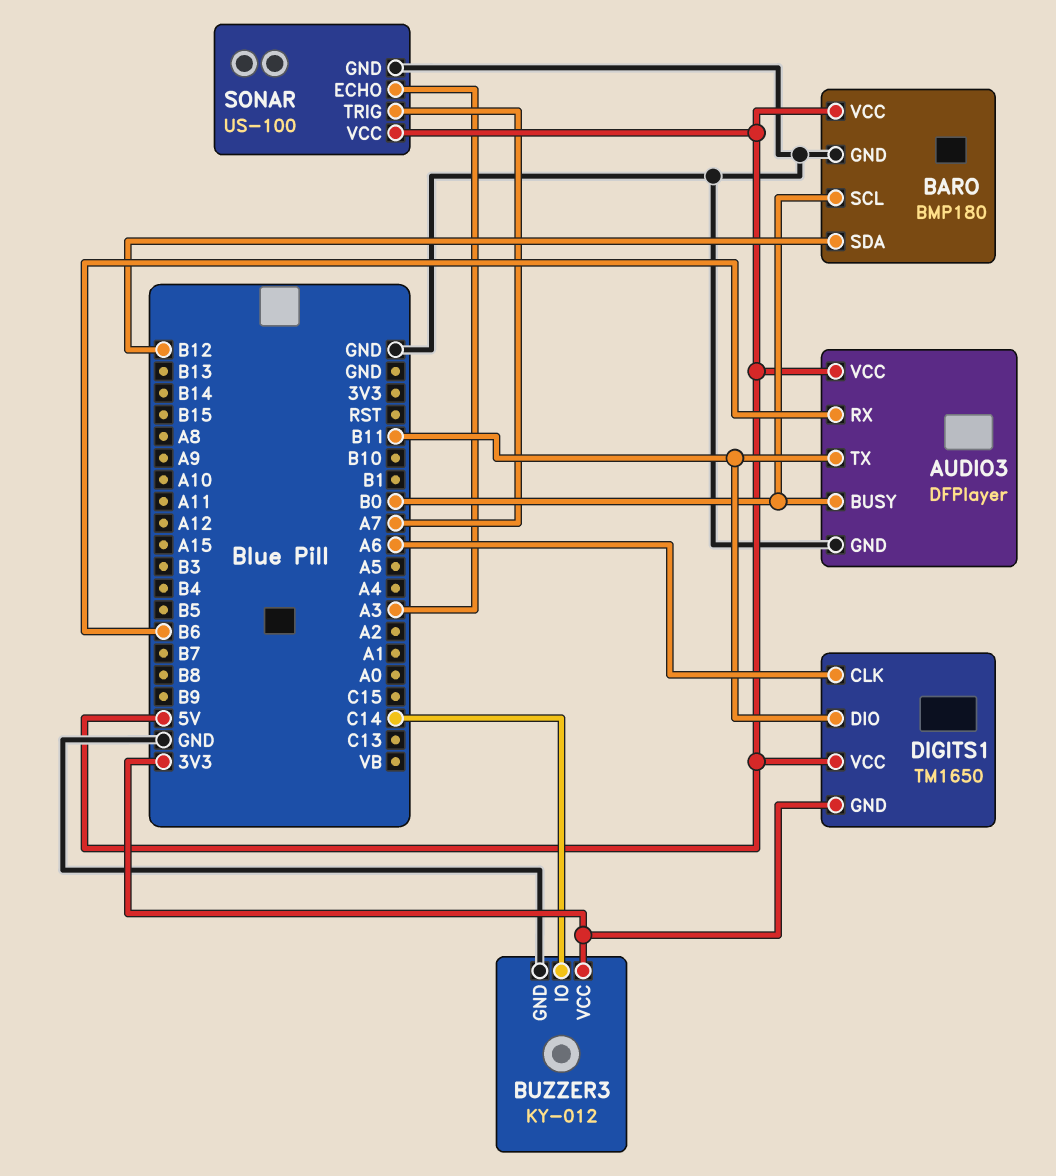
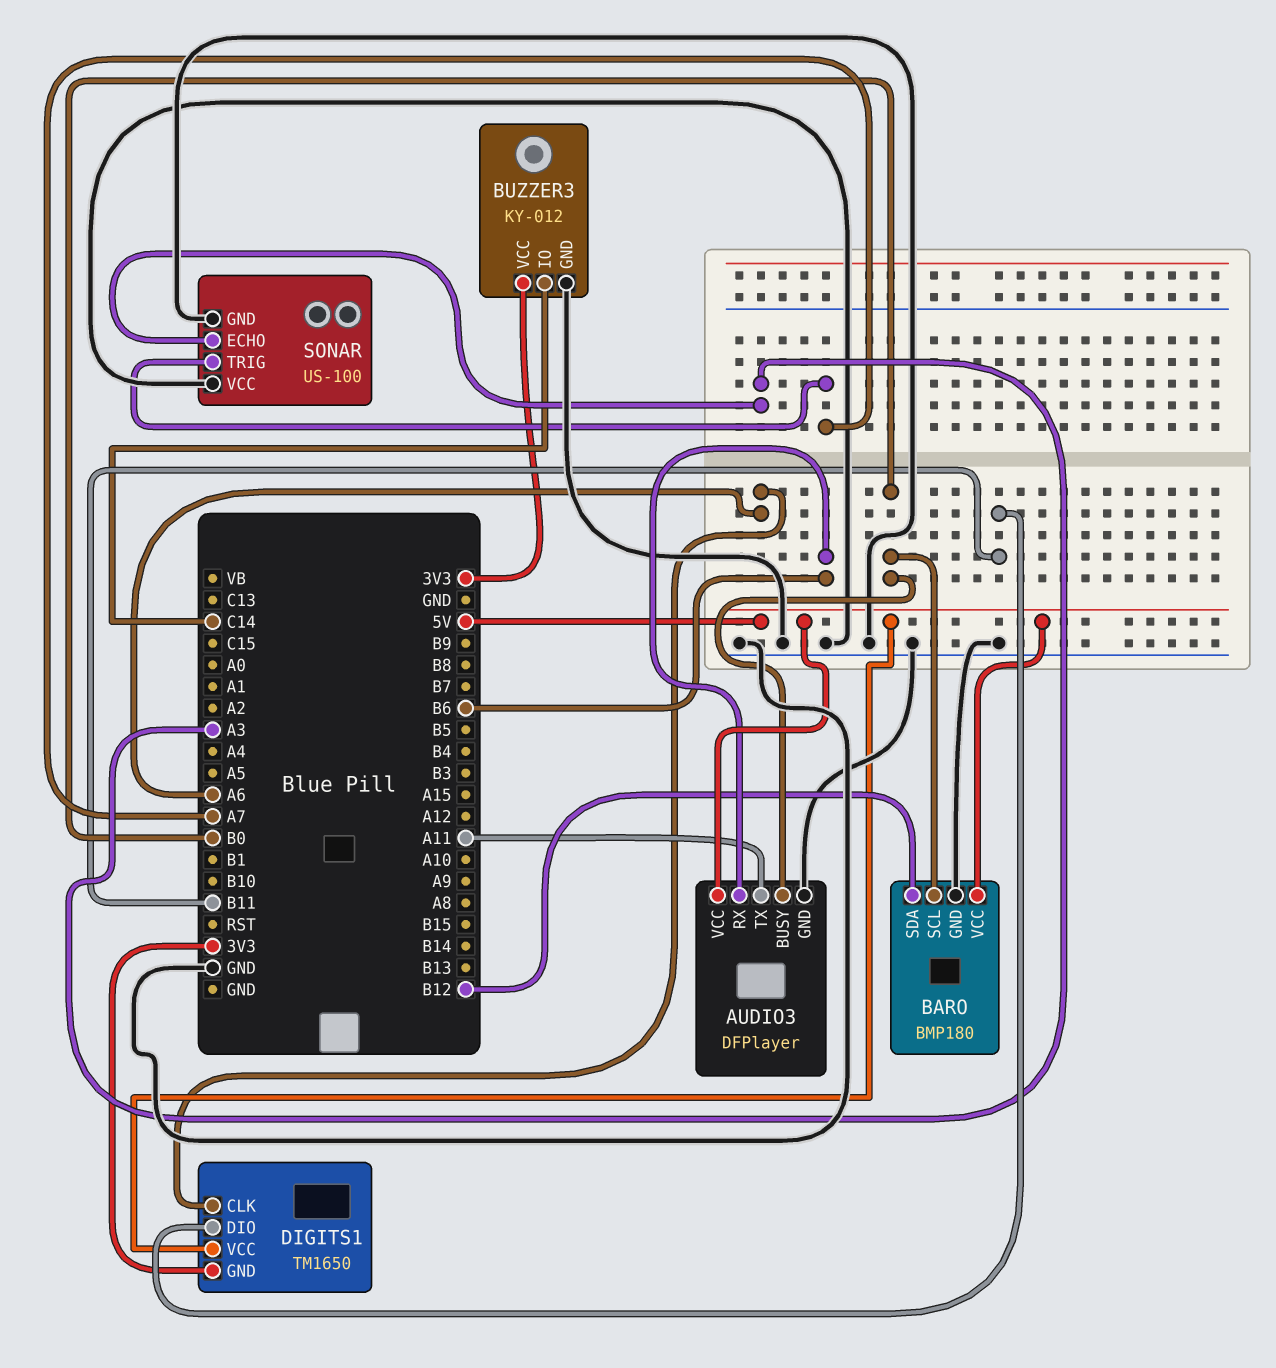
AUDIO3 pin TX: B11 -> A11
SONAR pin VCC: 5V -> GND

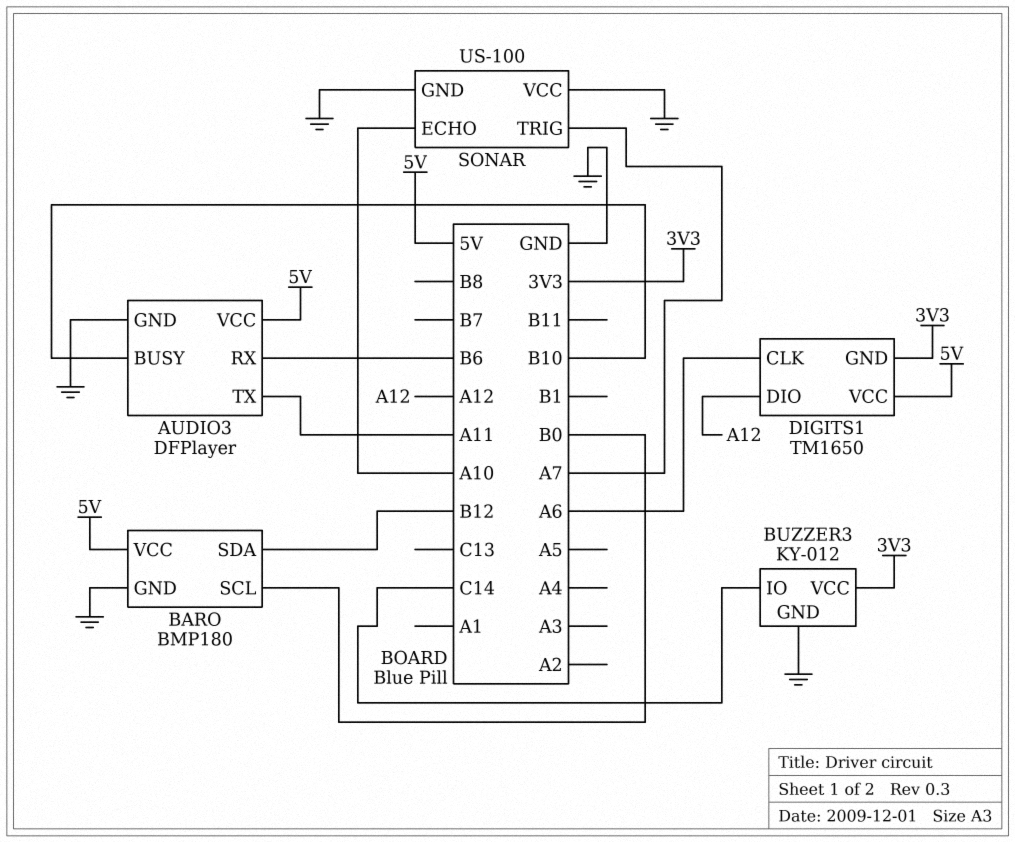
AUDIO3 pin BUSY: B0 -> B10
DIGITS1 pin DIO: B11 -> A12
SONAR pin ECHO: A3 -> A10

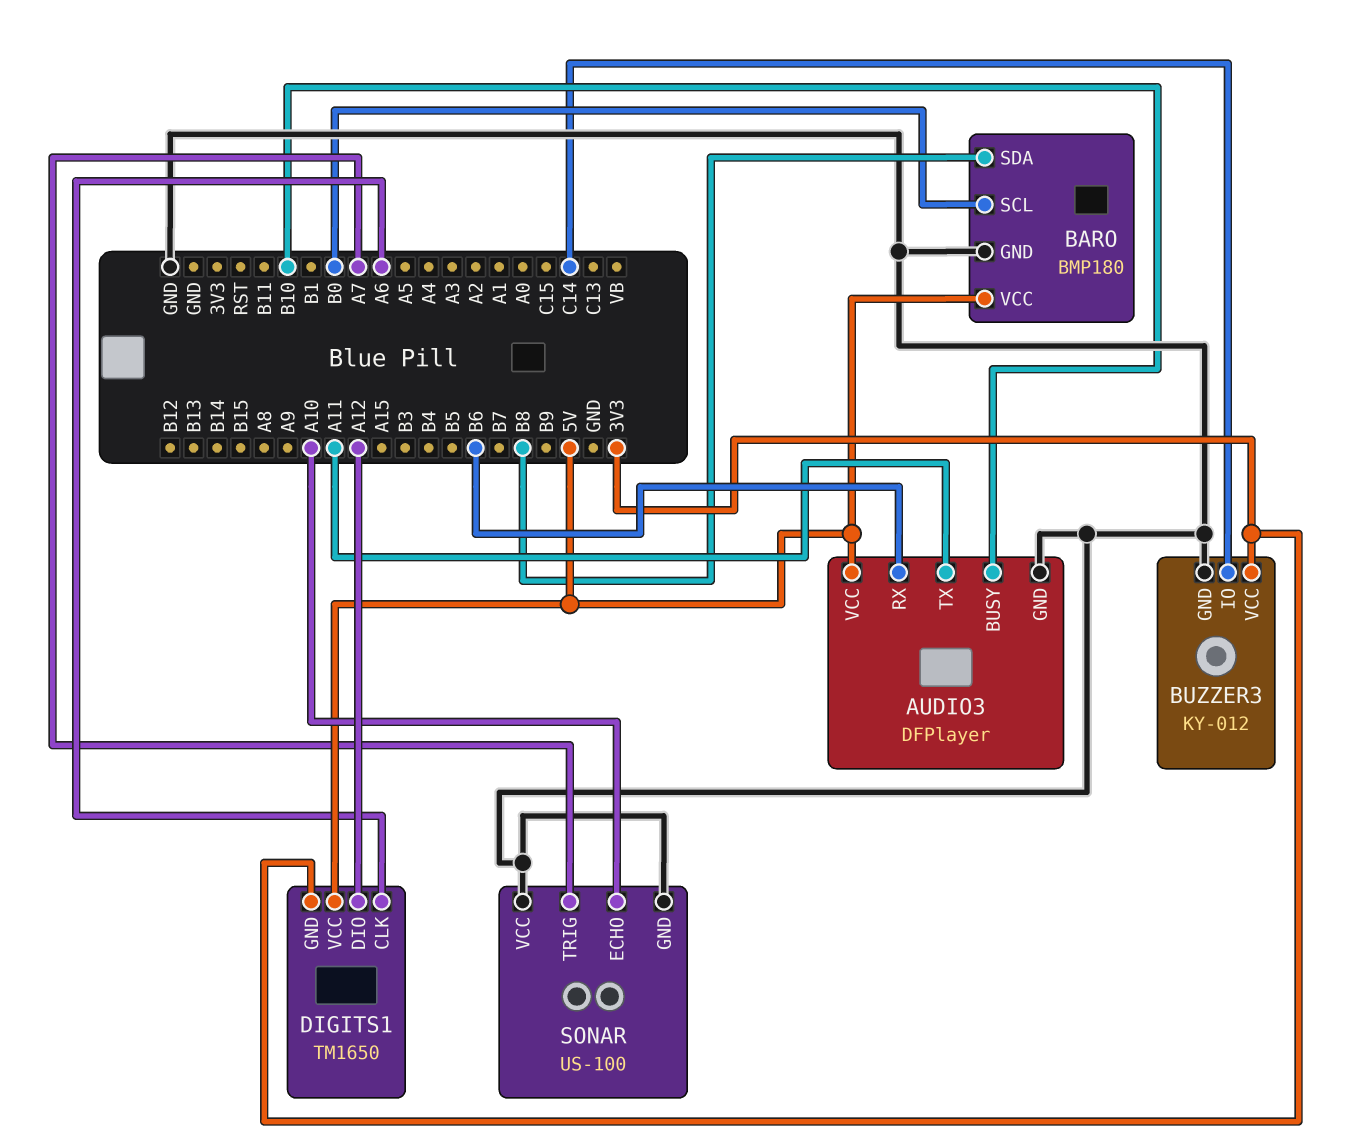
BARO pin SDA: B12 -> B8

